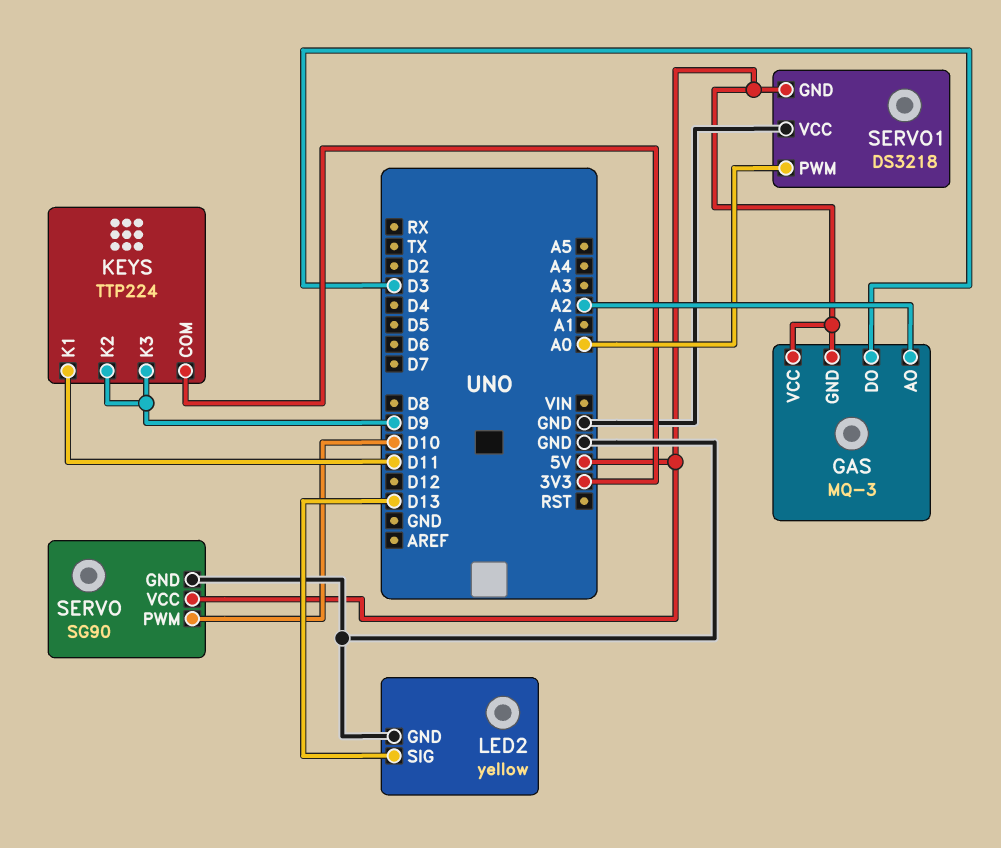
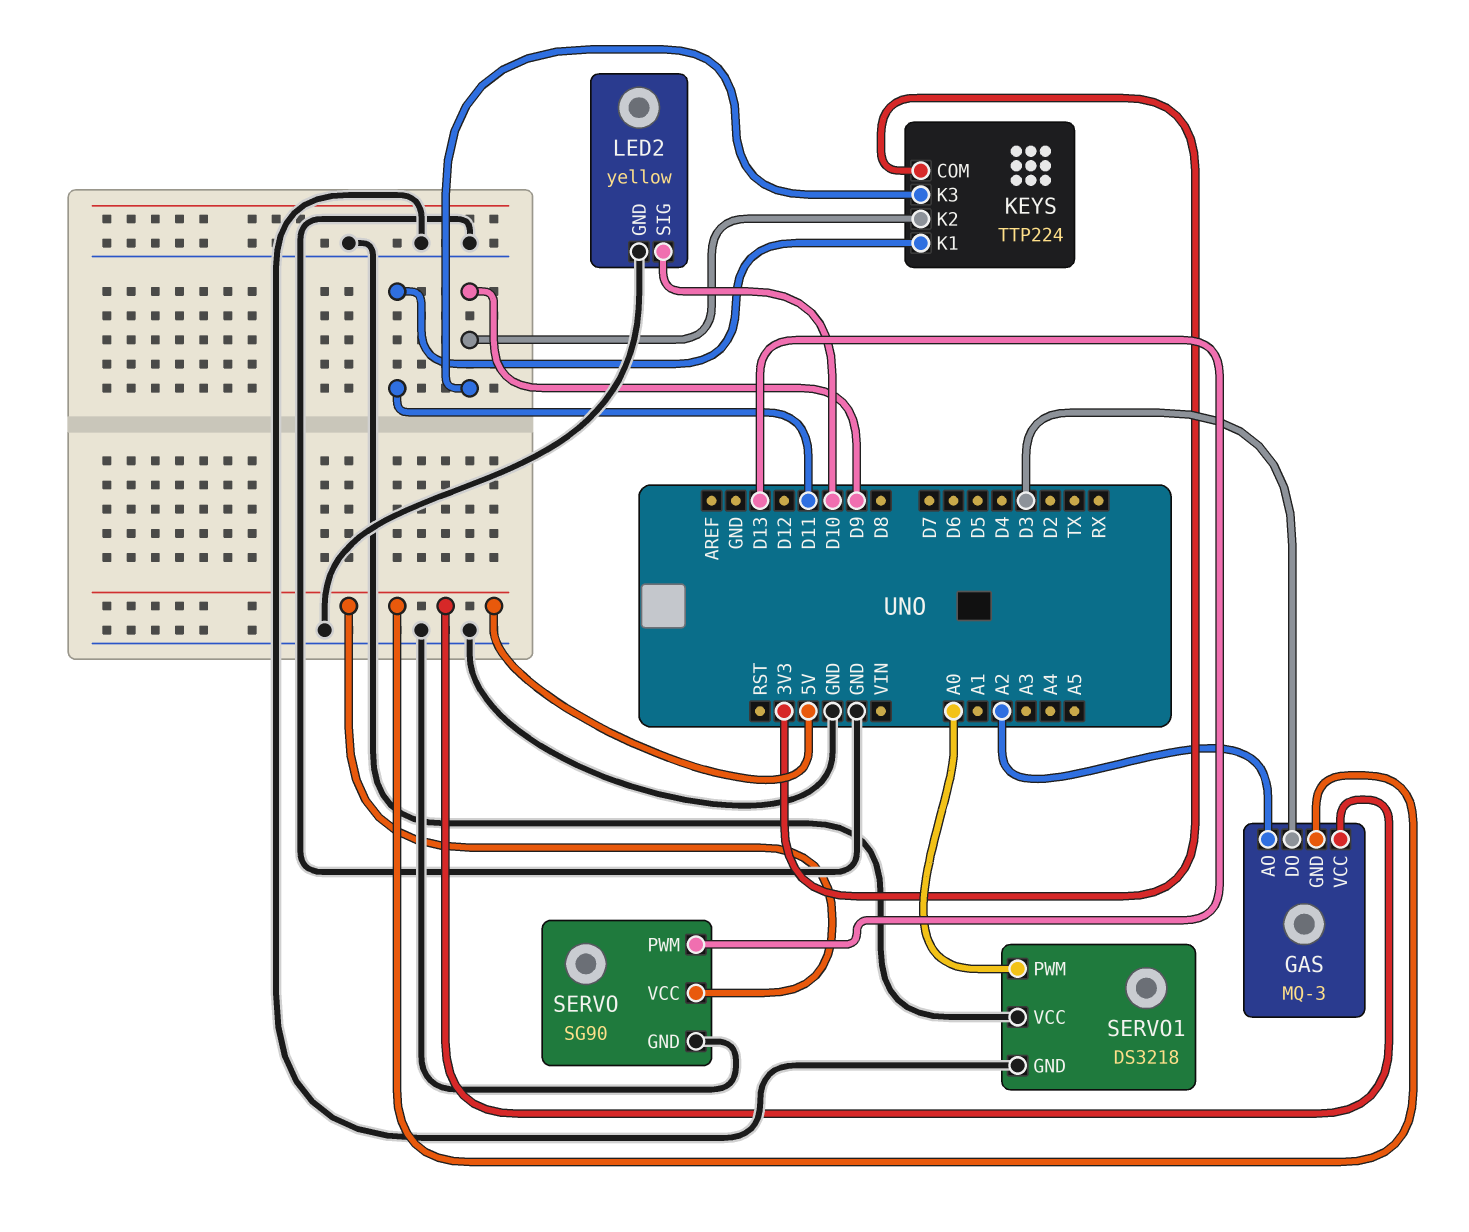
LED2 pin SIG: D13 -> D10
SERVO pin PWM: D10 -> D13
SERVO1 pin GND: 5V -> GND

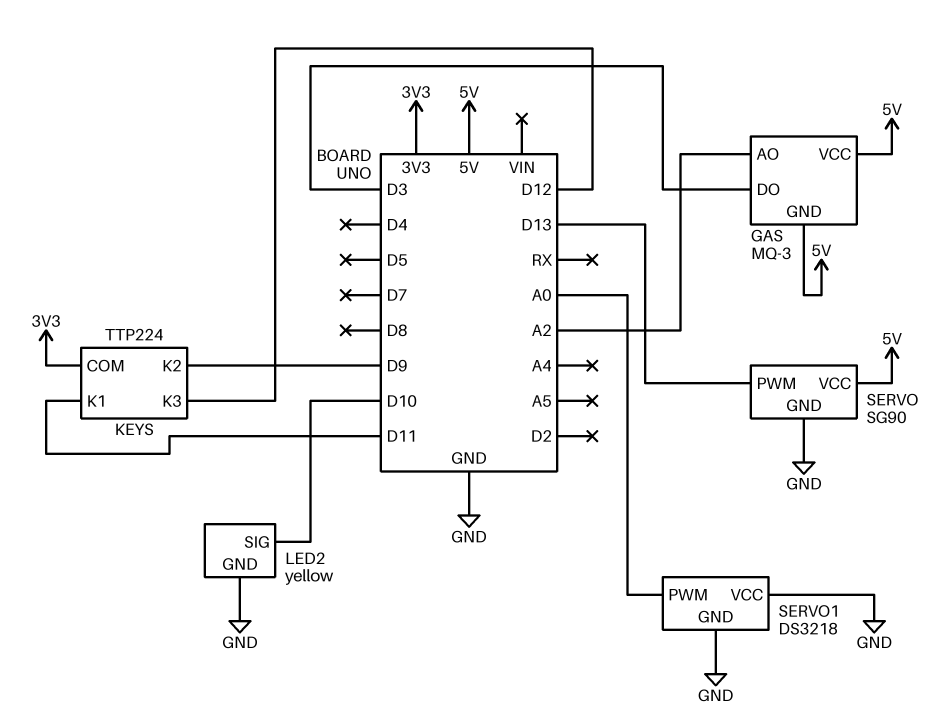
KEYS pin K3: D9 -> D12

